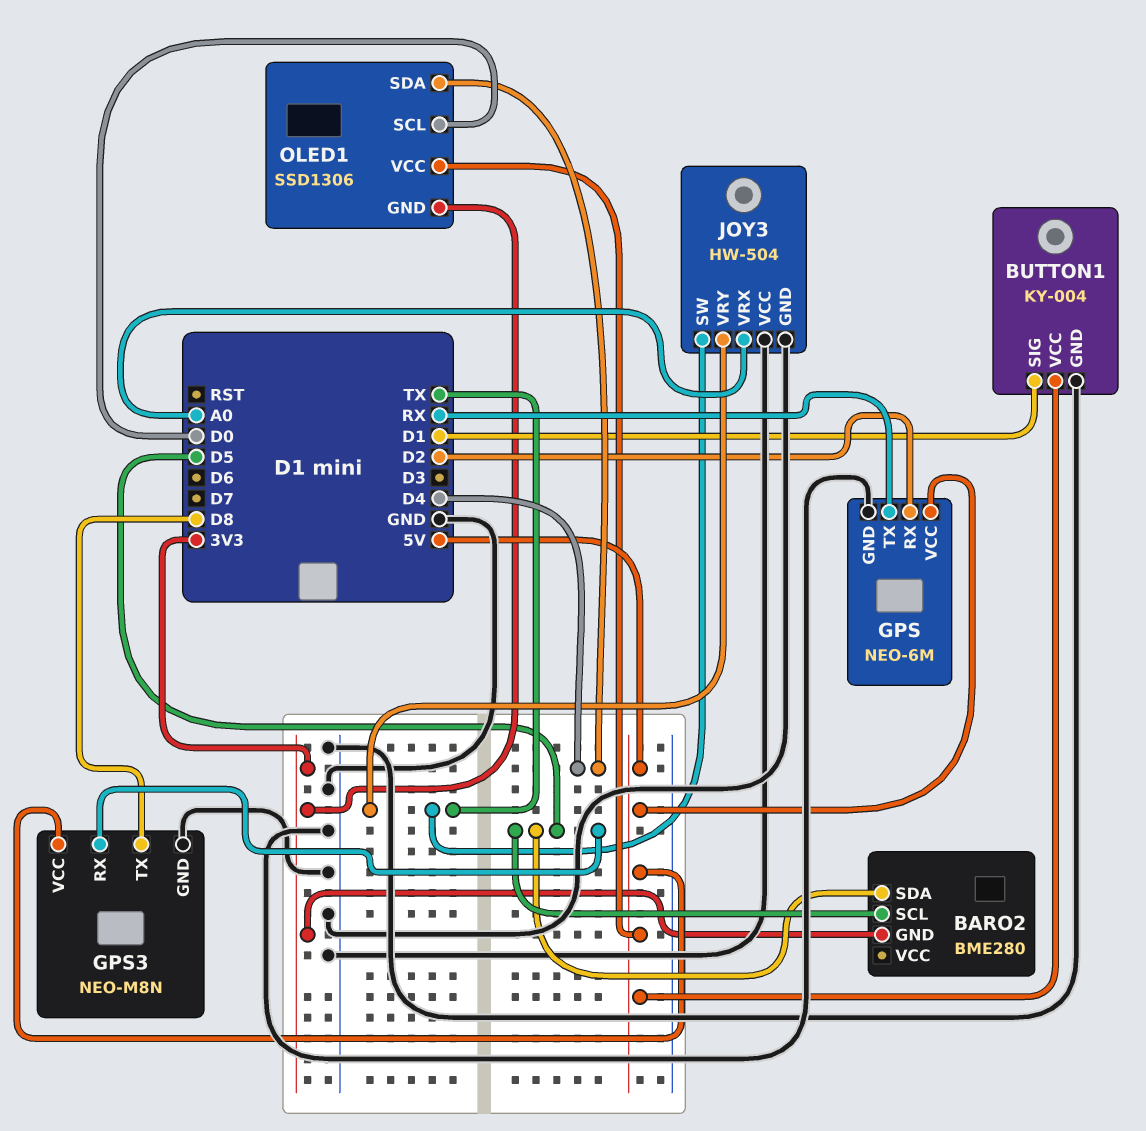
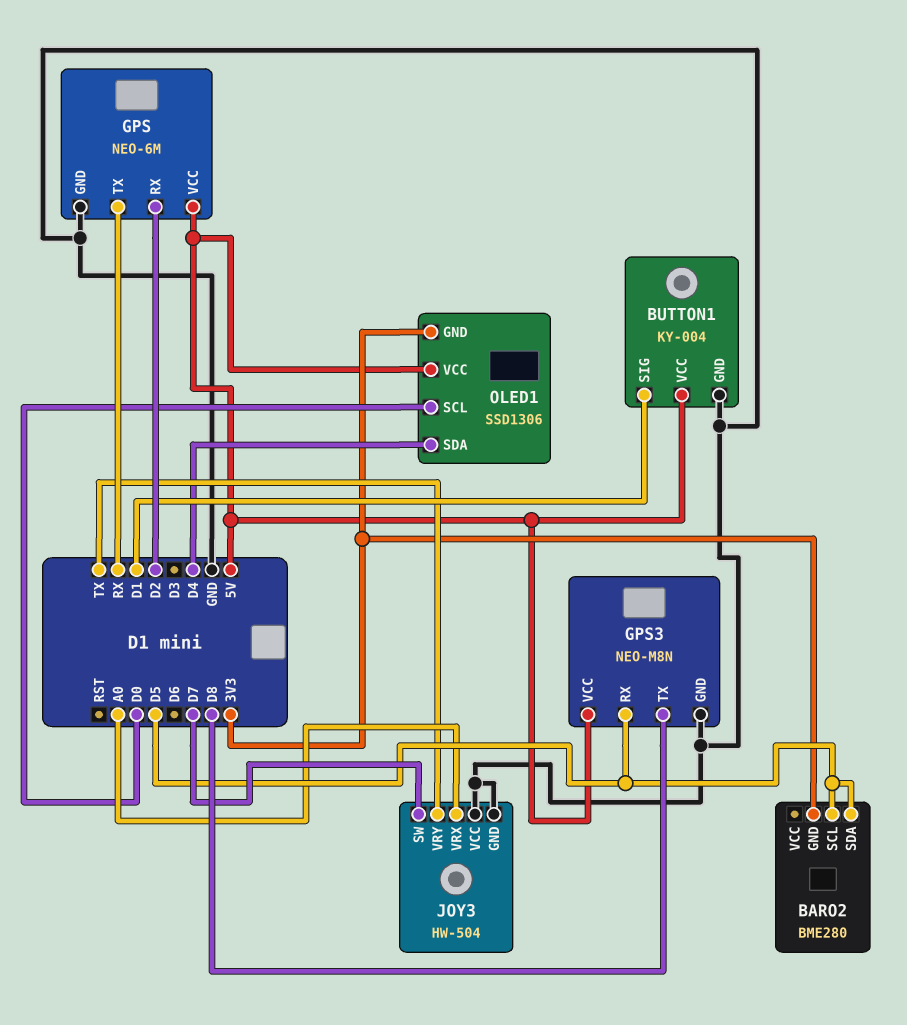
JOY3 pin SW: TX -> D7

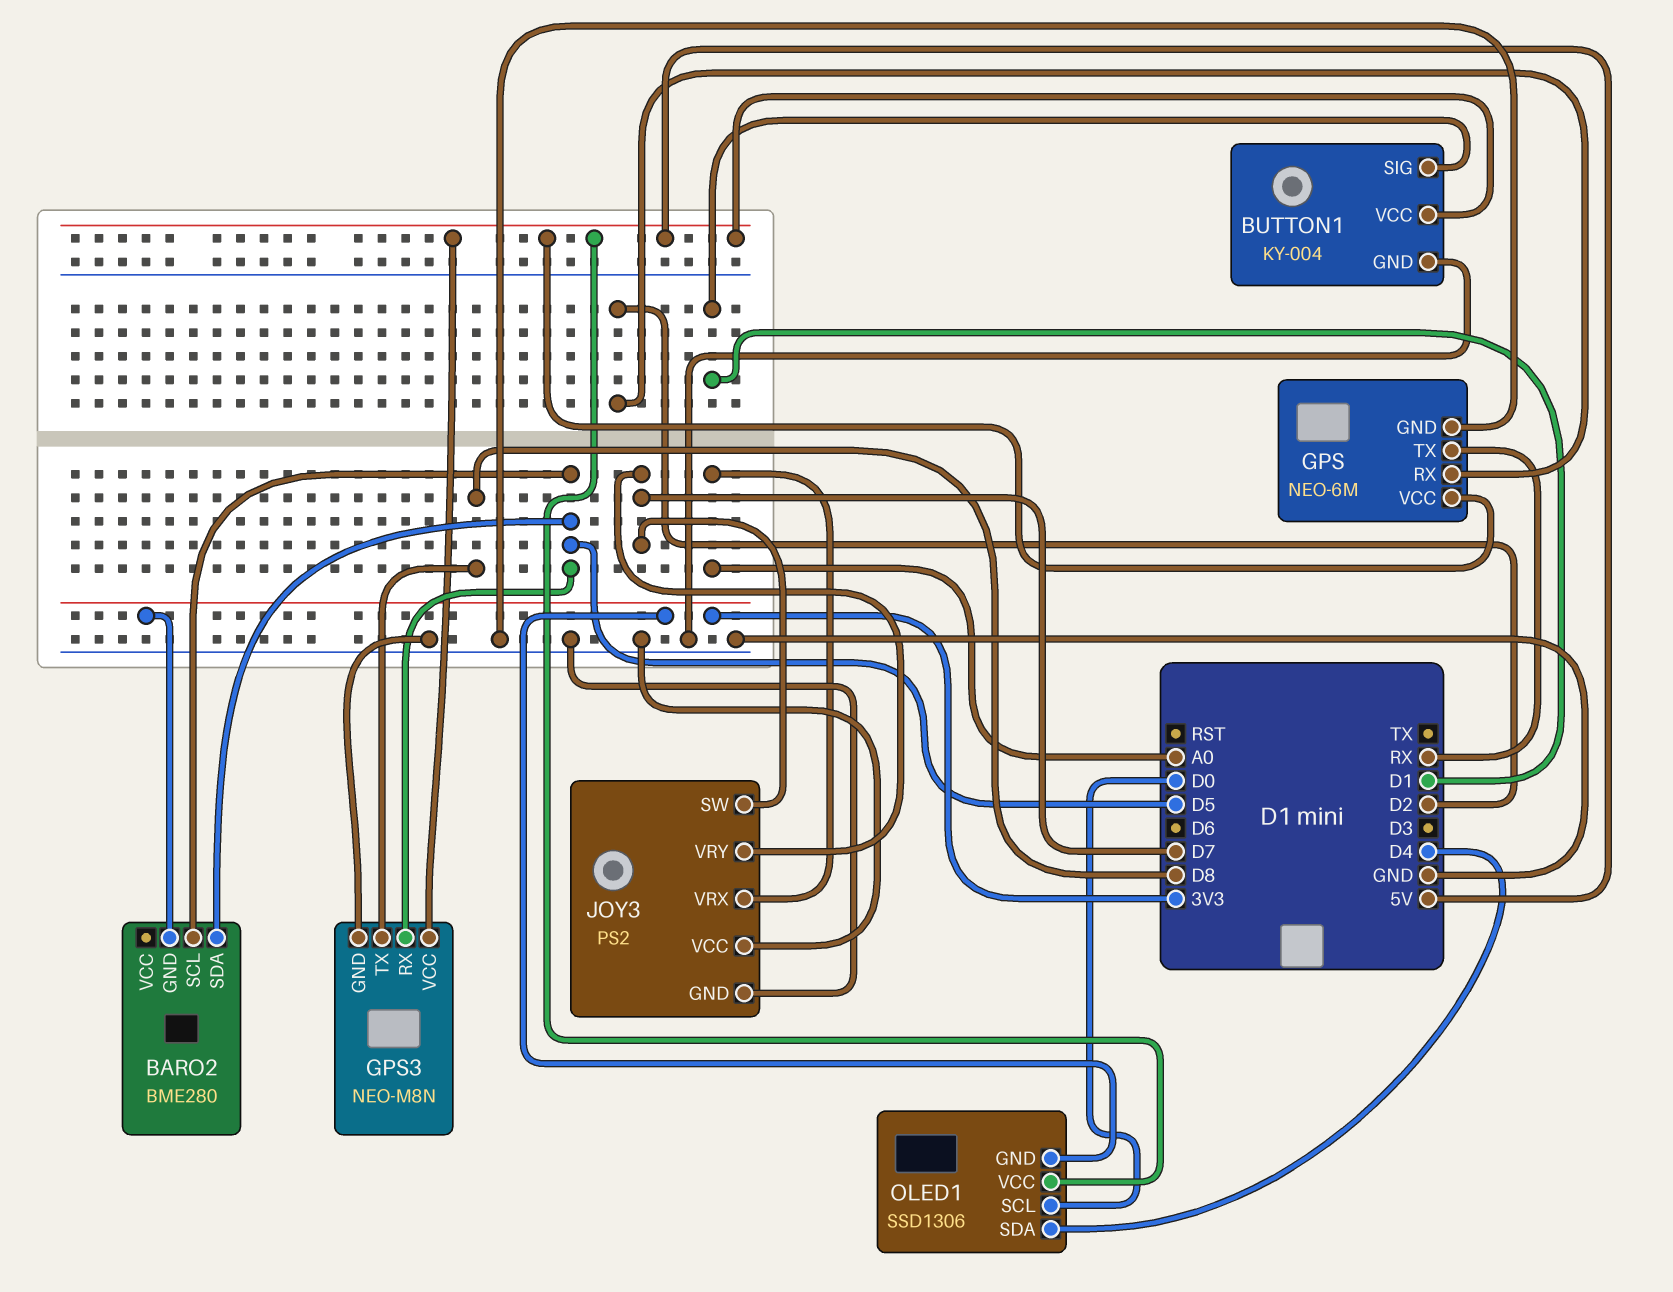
JOY3: HW-504 -> PS2
JOY3 pin VRY: TX -> D7

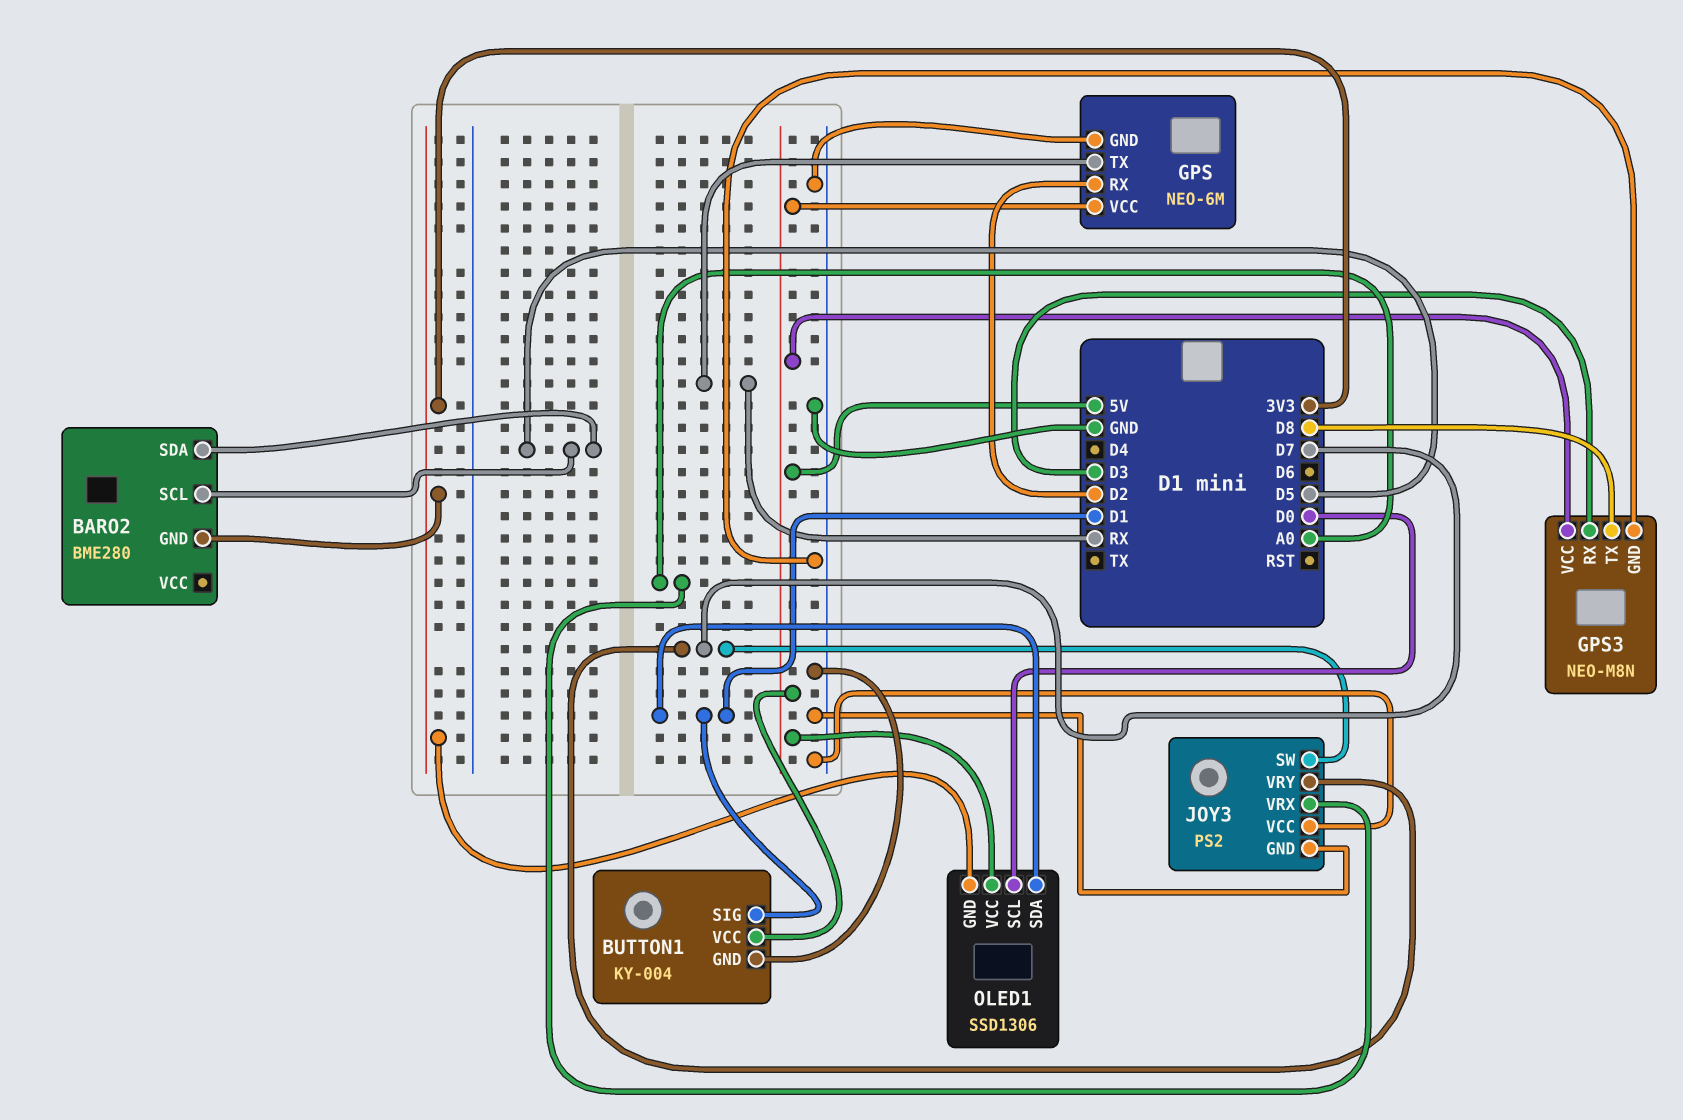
GPS3 pin RX: D5 -> D3
OLED1 pin SDA: D4 -> D1

